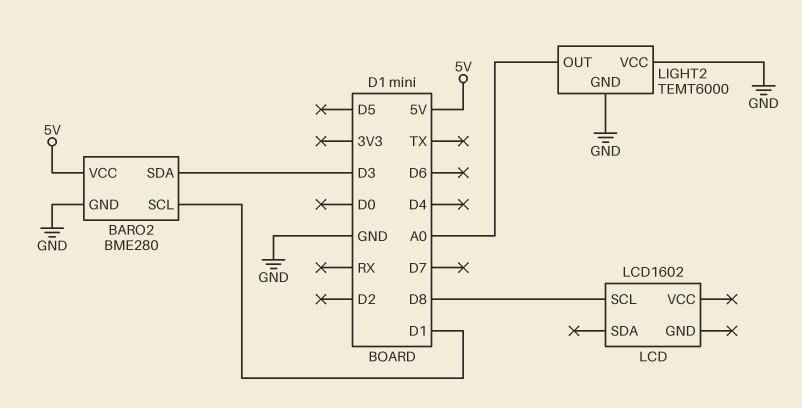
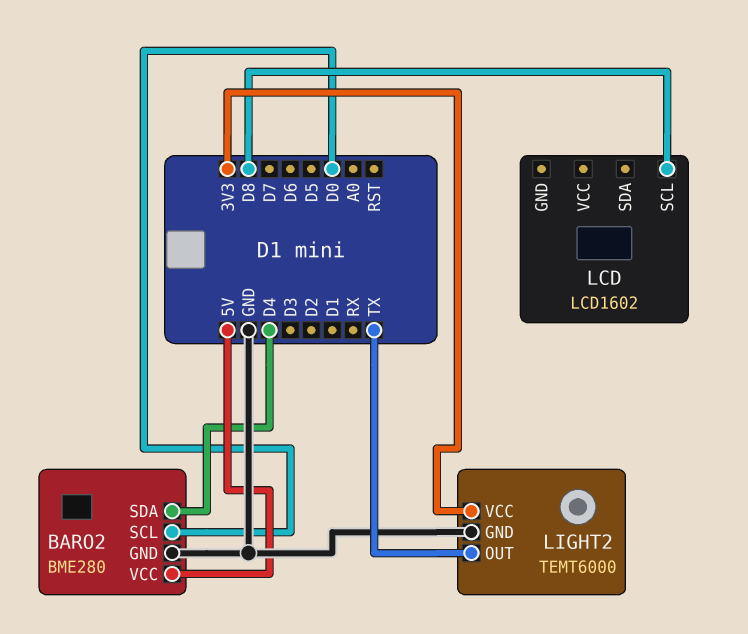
BARO2 pin SCL: D1 -> D0
BARO2 pin SDA: D3 -> D4
LIGHT2 pin OUT: A0 -> TX
LIGHT2 pin VCC: GND -> 3V3

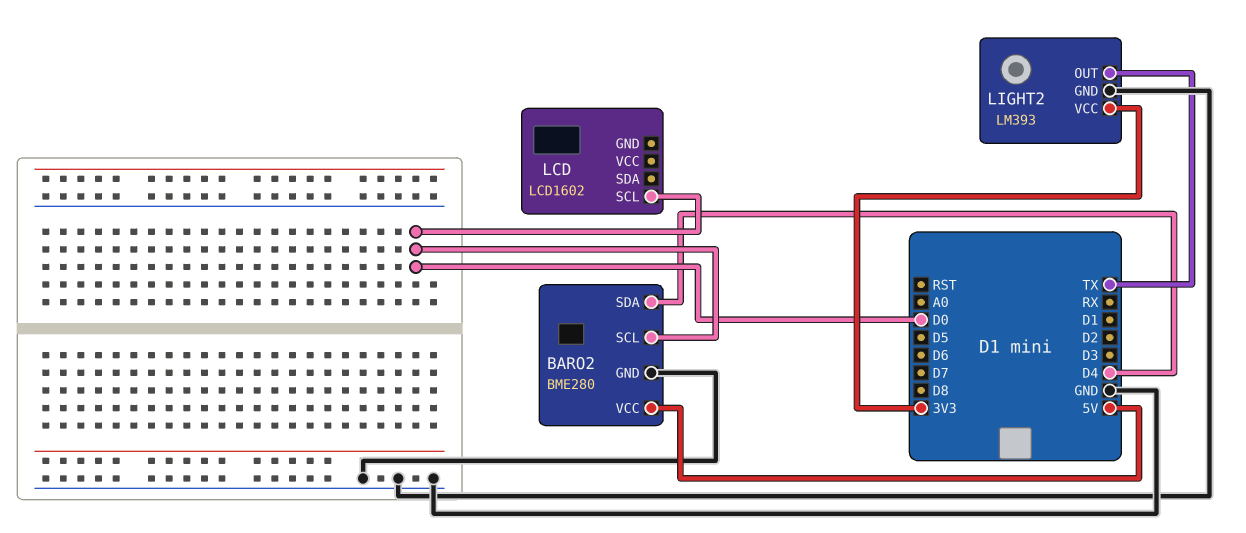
LCD pin SCL: D8 -> D0
LIGHT2: TEMT6000 -> LM393

